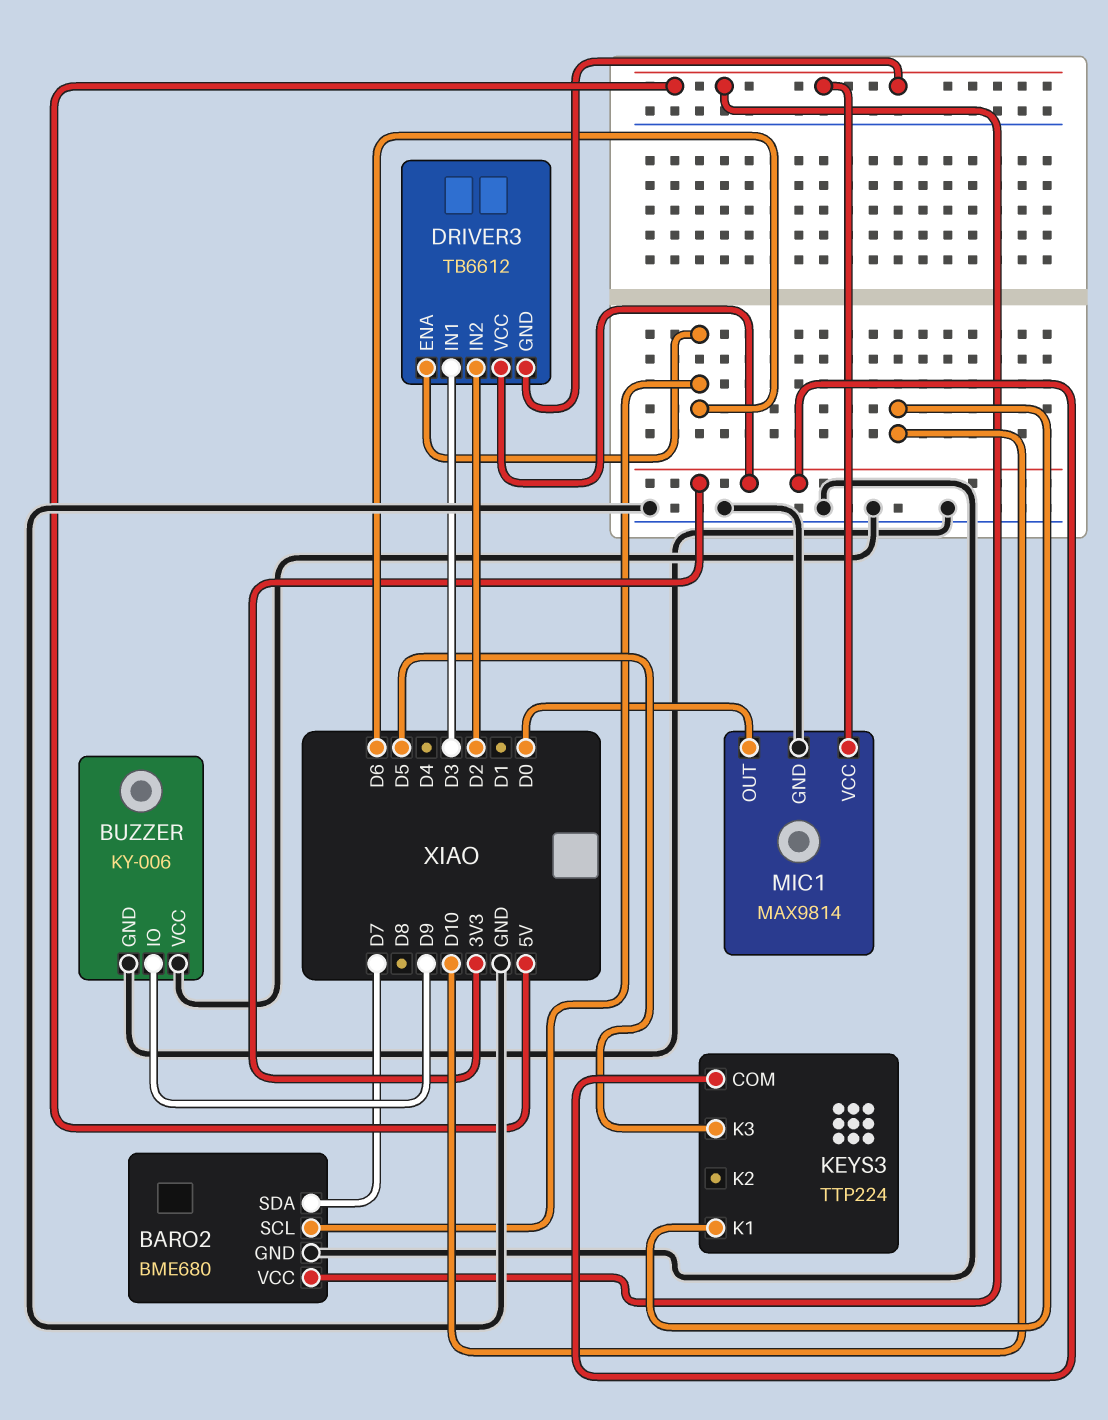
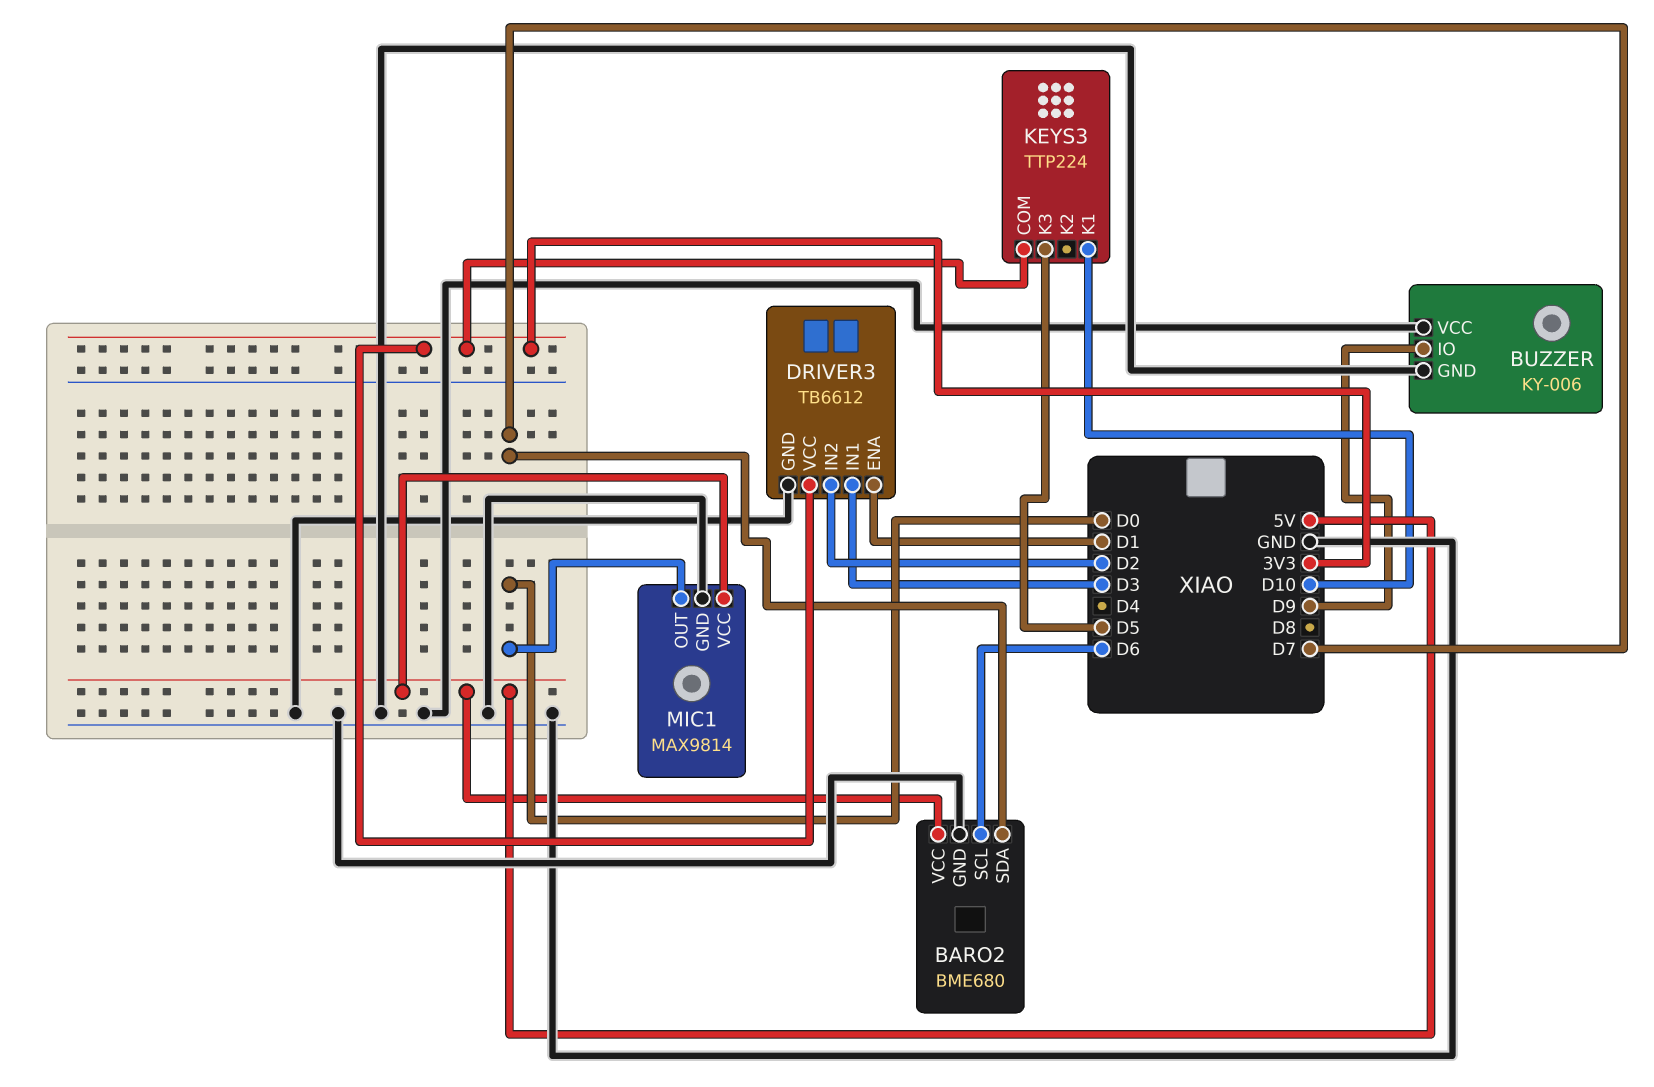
DRIVER3 pin ENA: D6 -> D1
DRIVER3 pin GND: 5V -> GND

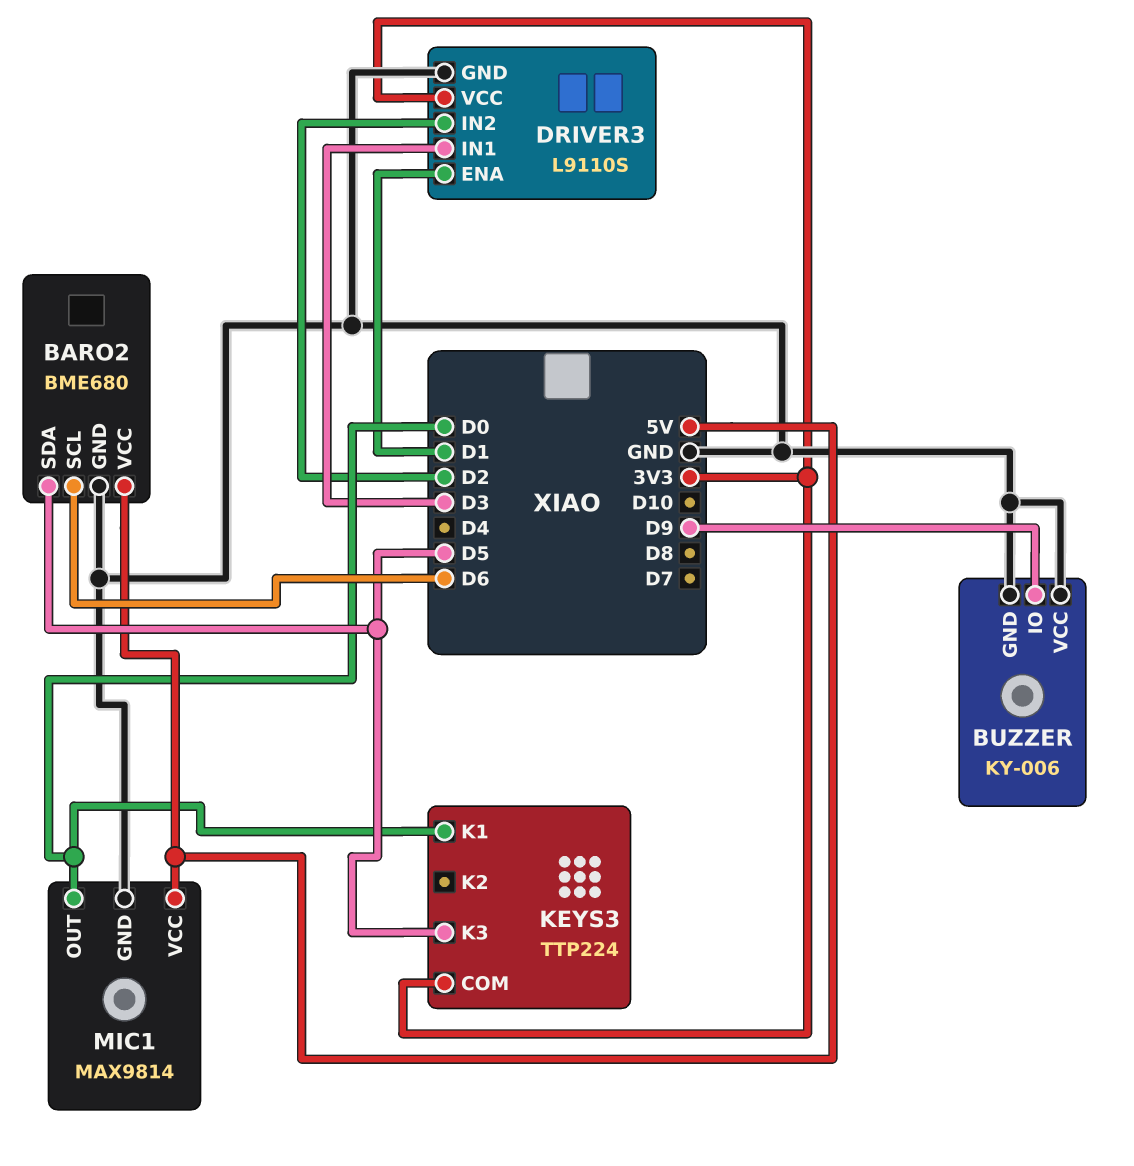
BARO2 pin SDA: D7 -> D5
DRIVER3: TB6612 -> L9110S
KEYS3 pin K1: D10 -> D0

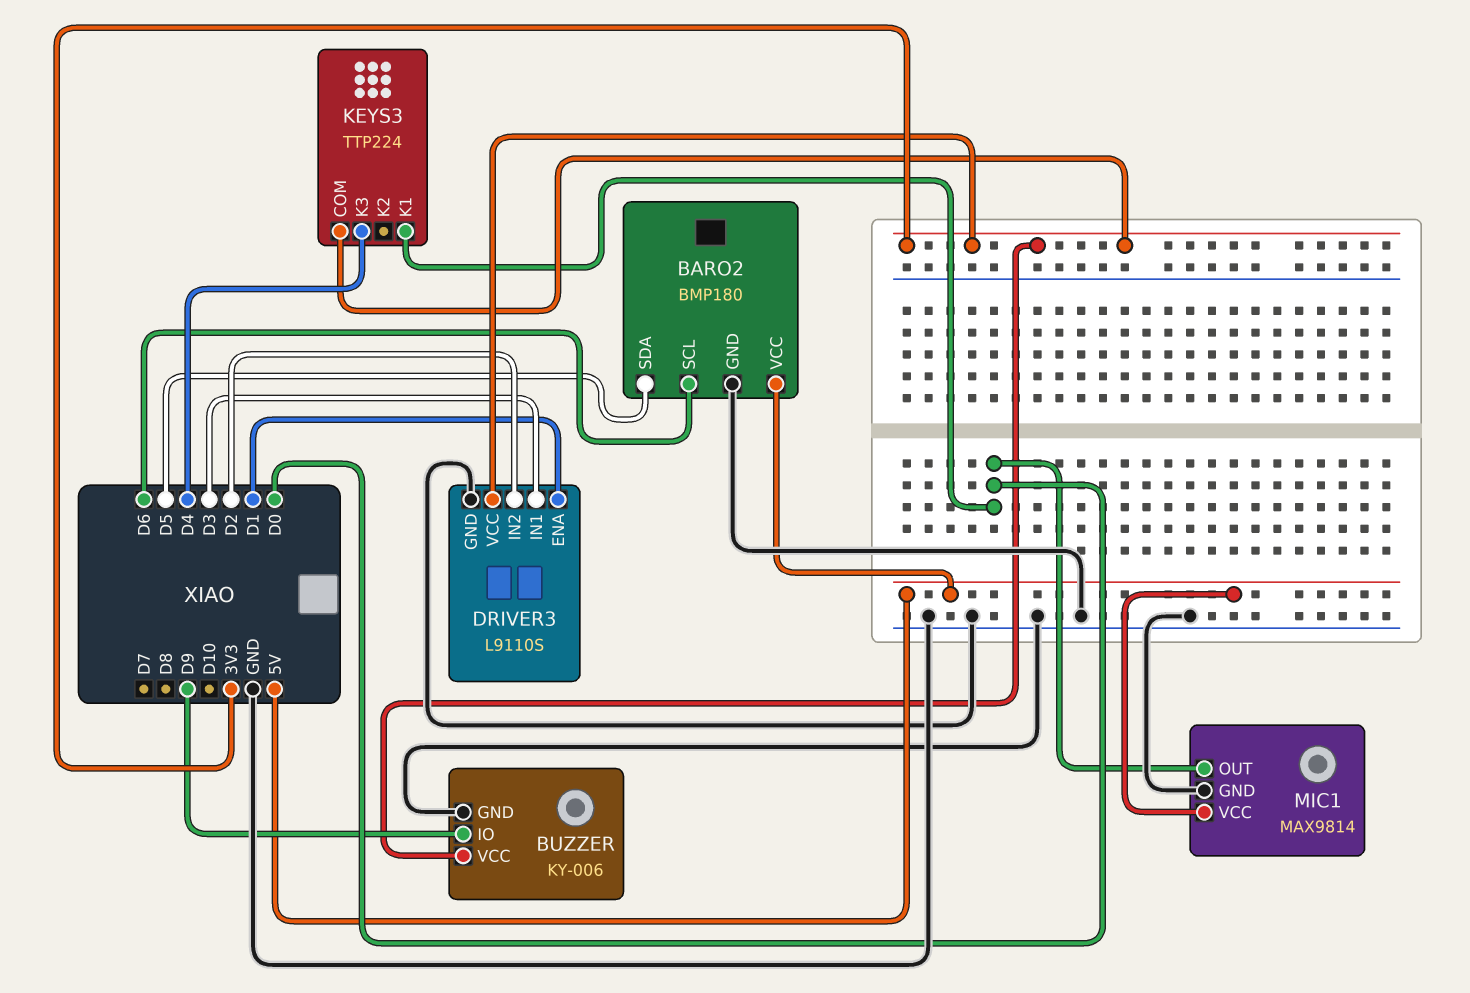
BARO2: BME680 -> BMP180
BUZZER pin VCC: GND -> 3V3
KEYS3 pin K3: D5 -> D4

